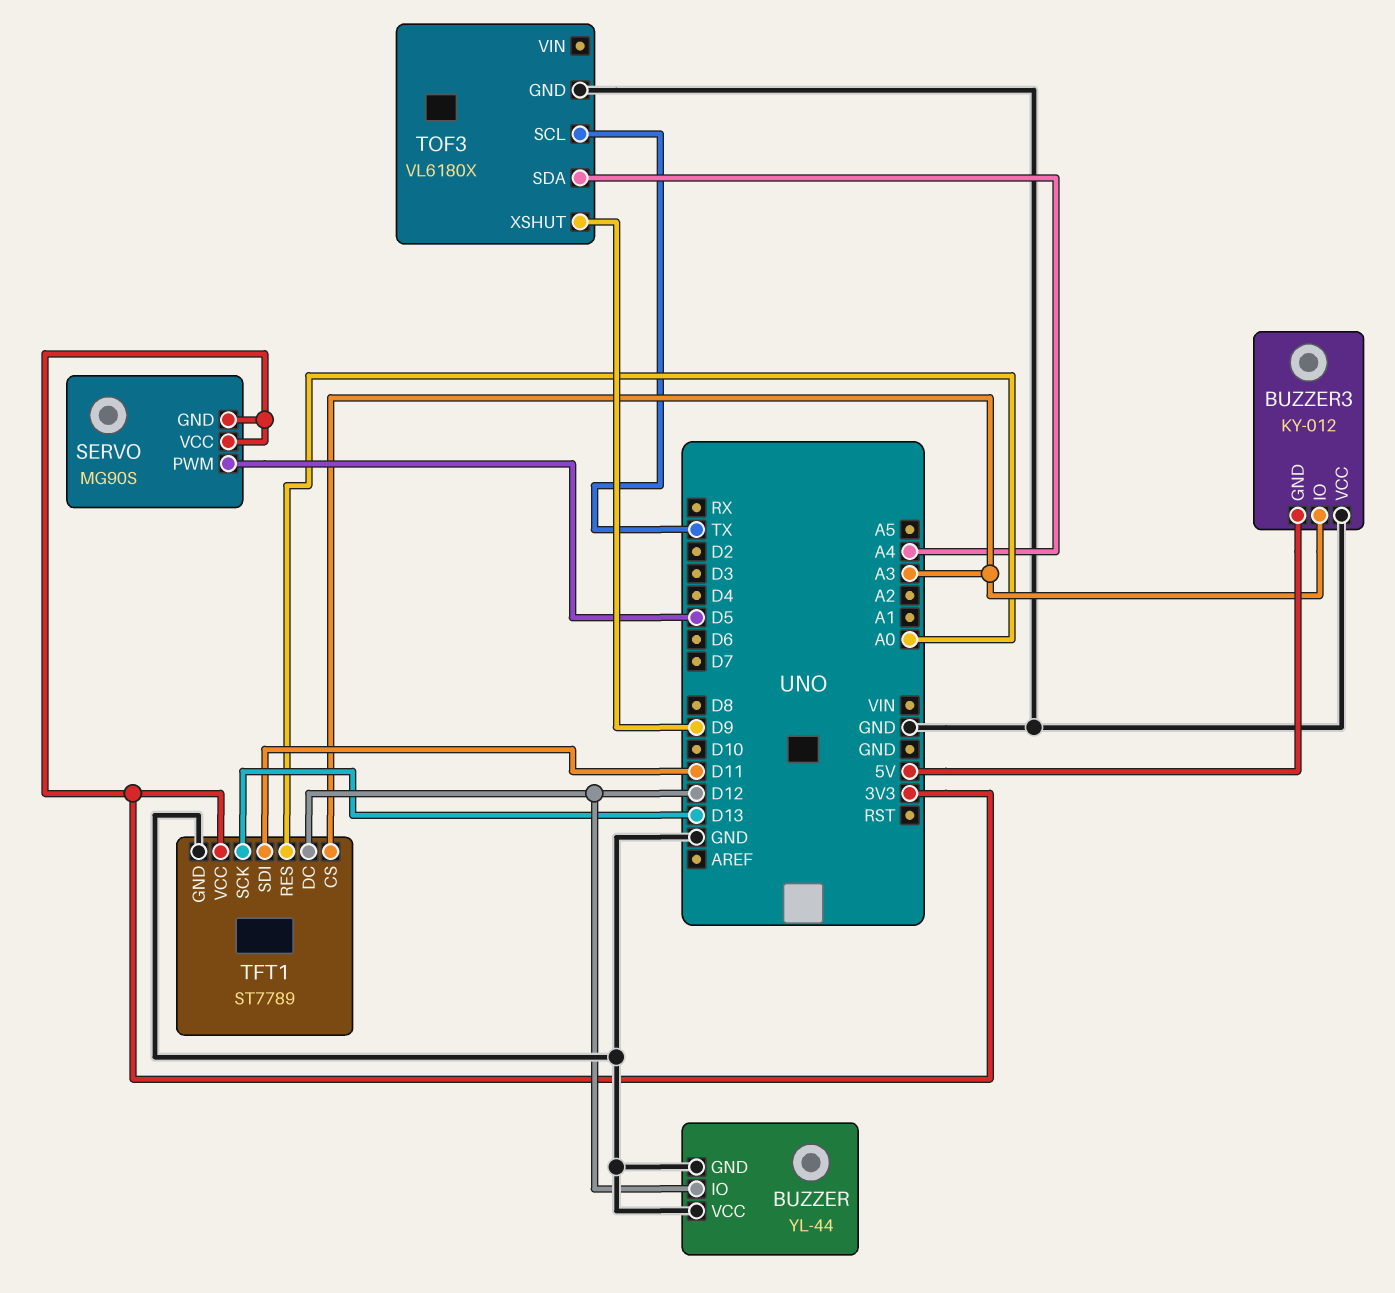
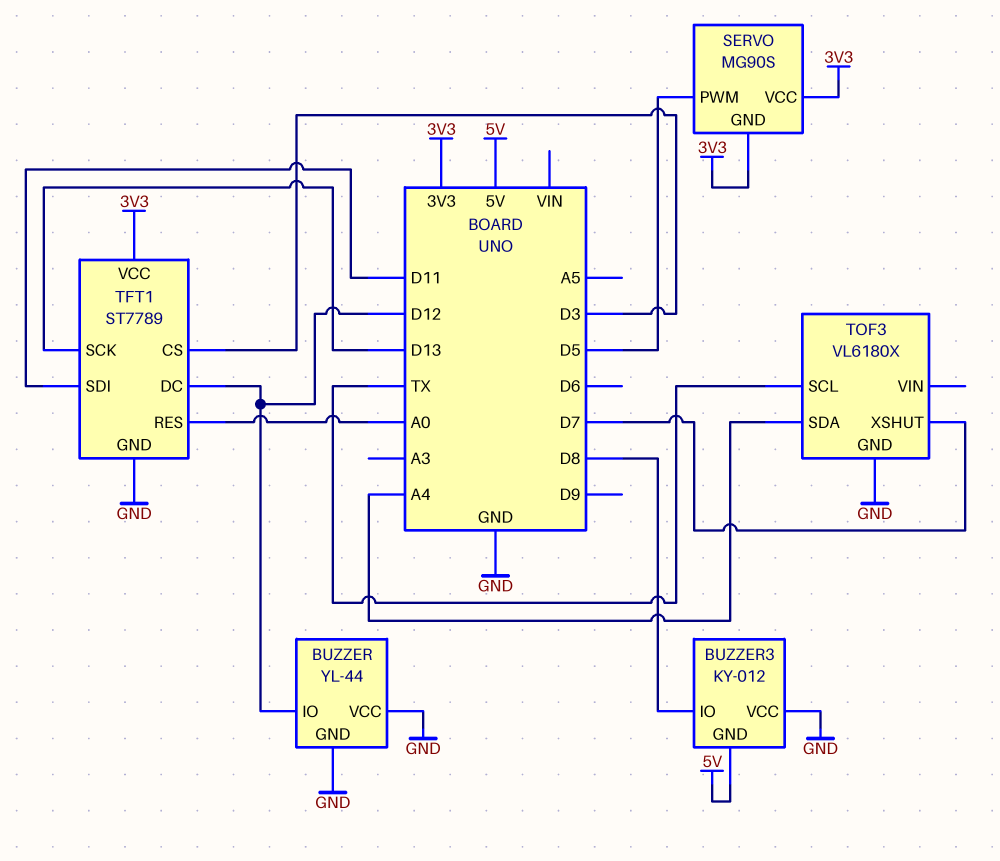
BUZZER3 pin IO: A3 -> D8
TFT1 pin CS: A3 -> D3
TOF3 pin XSHUT: D9 -> D7

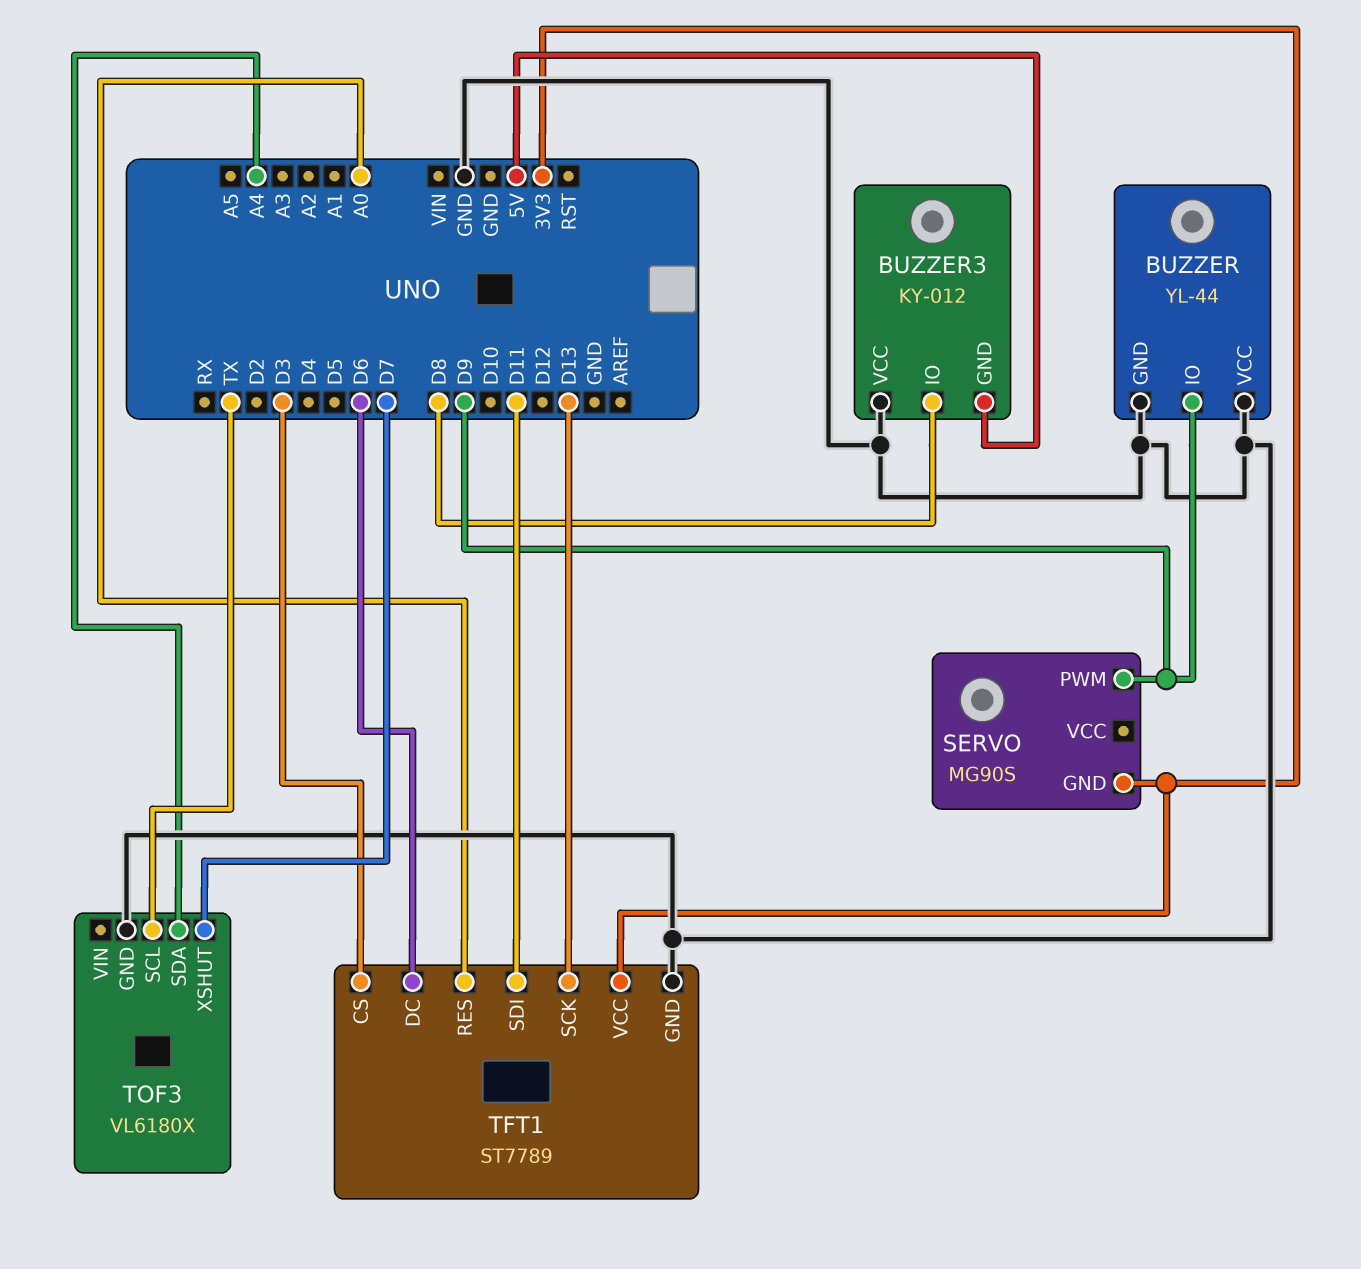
BUZZER pin IO: D12 -> D9
SERVO pin PWM: D5 -> D9
SERVO pin VCC: 3V3 -> none
TFT1 pin DC: D12 -> D6

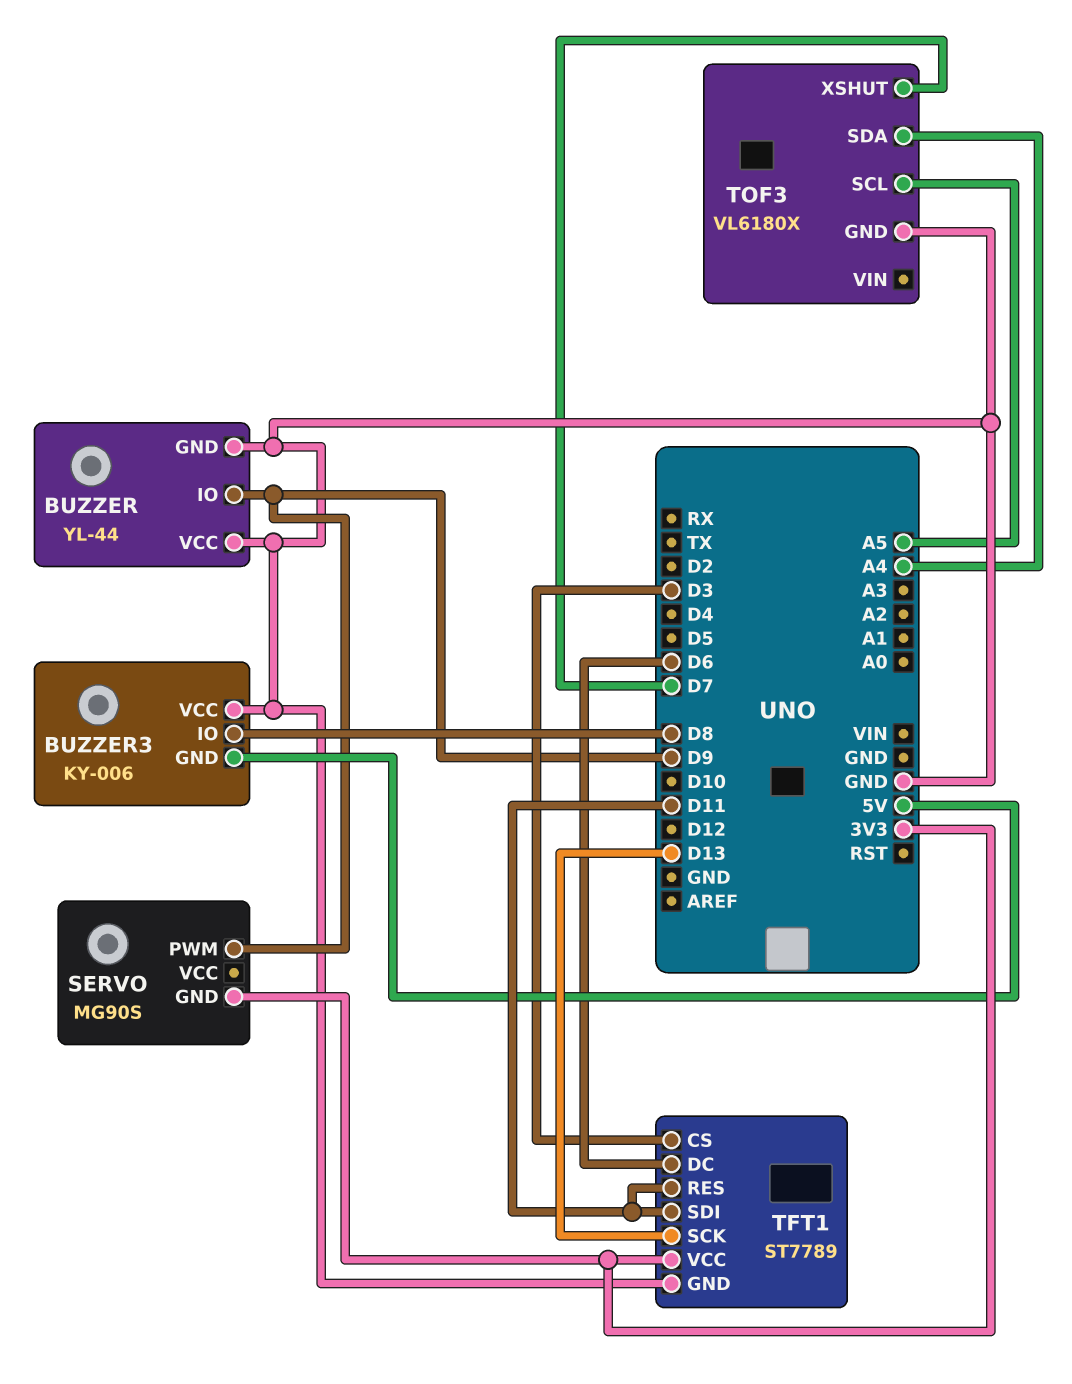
BUZZER3: KY-012 -> KY-006
TFT1 pin RES: A0 -> D11
TOF3 pin SCL: TX -> A5

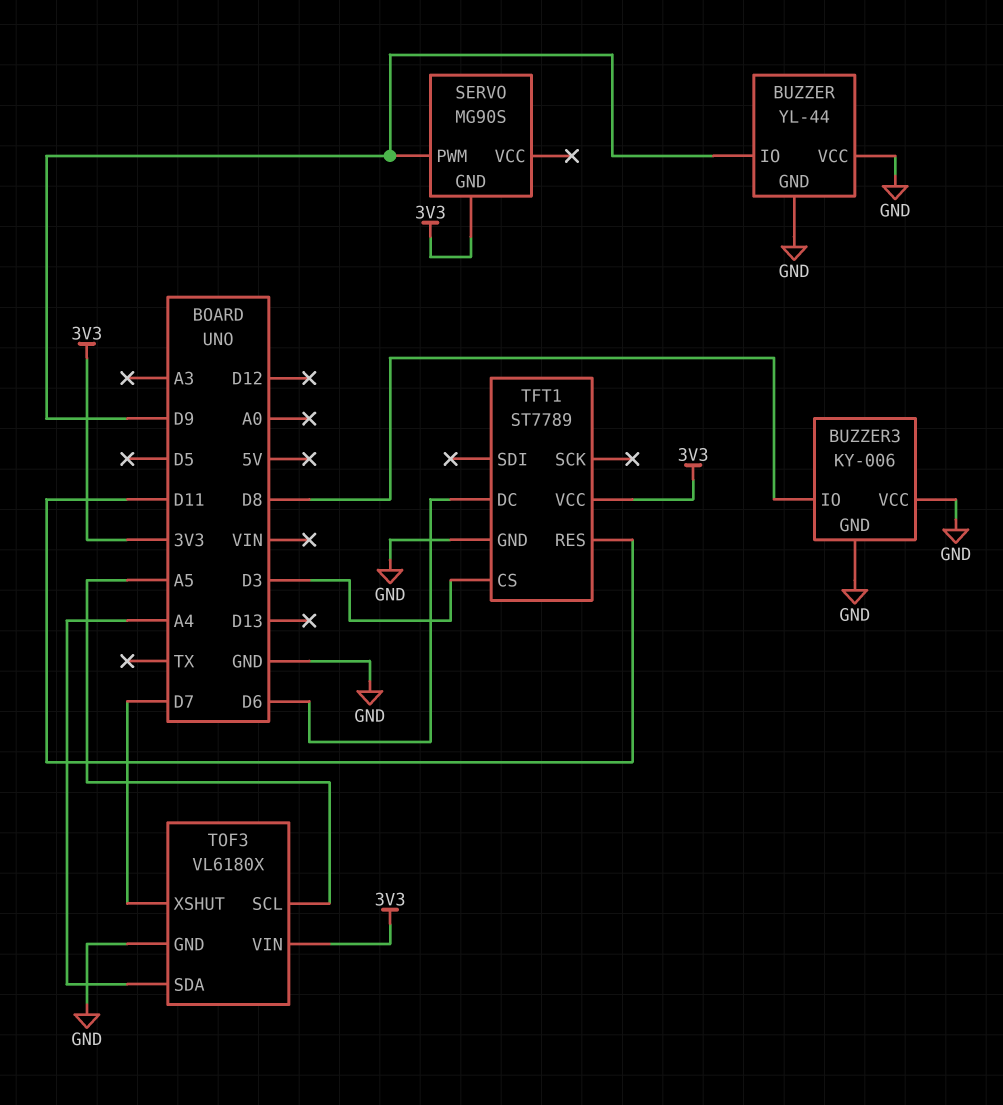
BUZZER3 pin GND: 5V -> GND
TFT1 pin SCK: D13 -> none
TFT1 pin SDI: D11 -> none
TOF3 pin VIN: none -> 3V3

